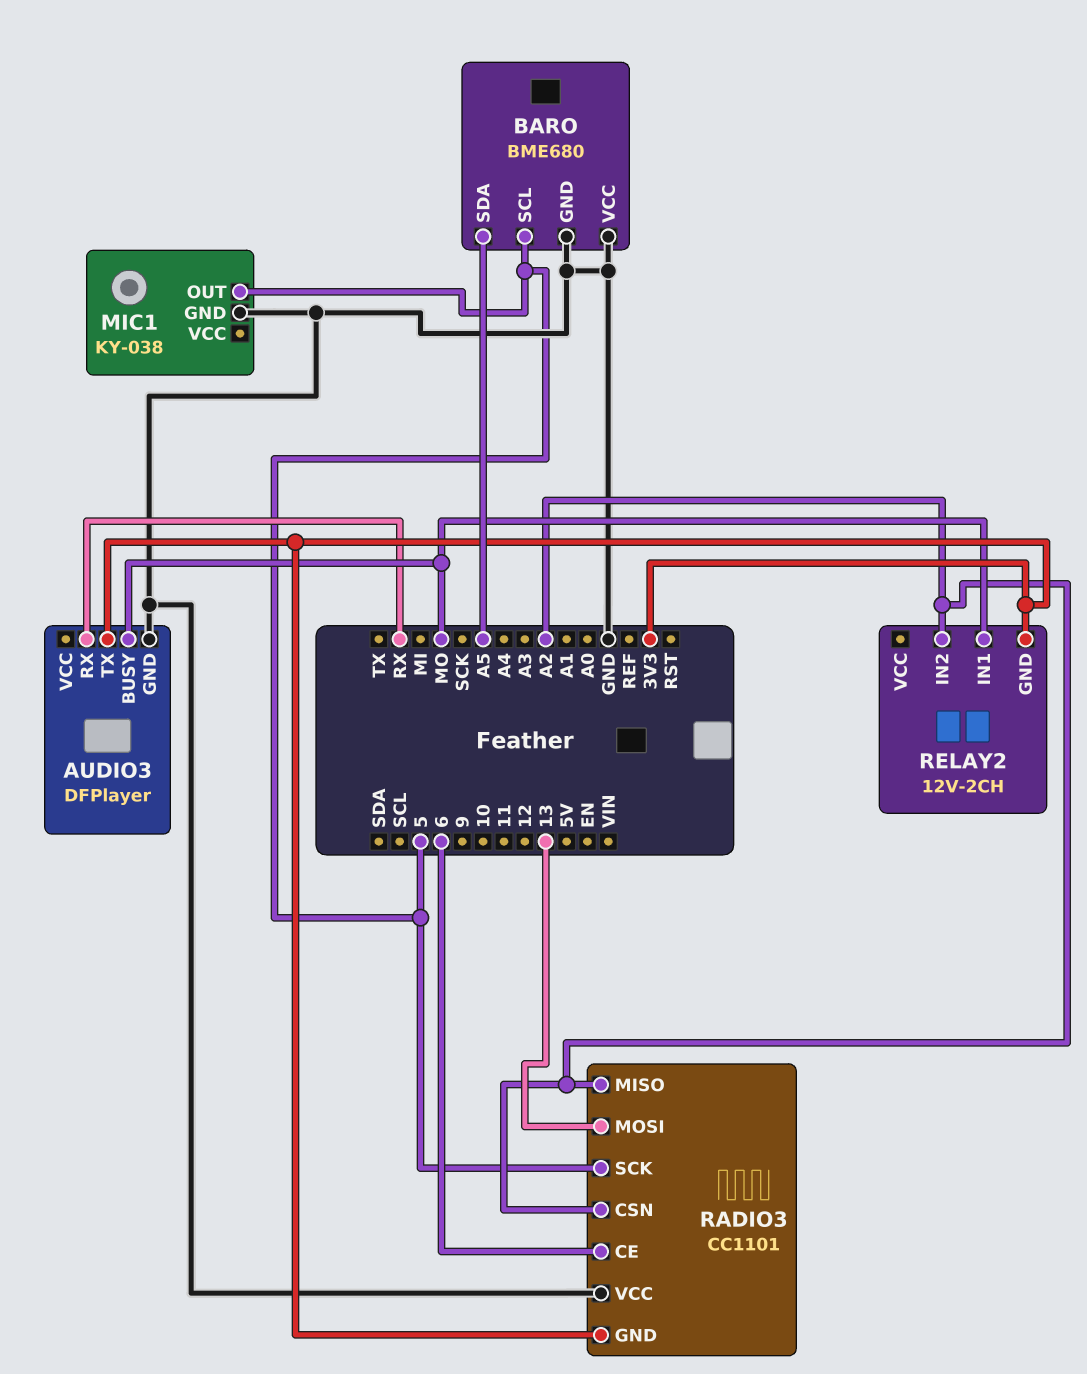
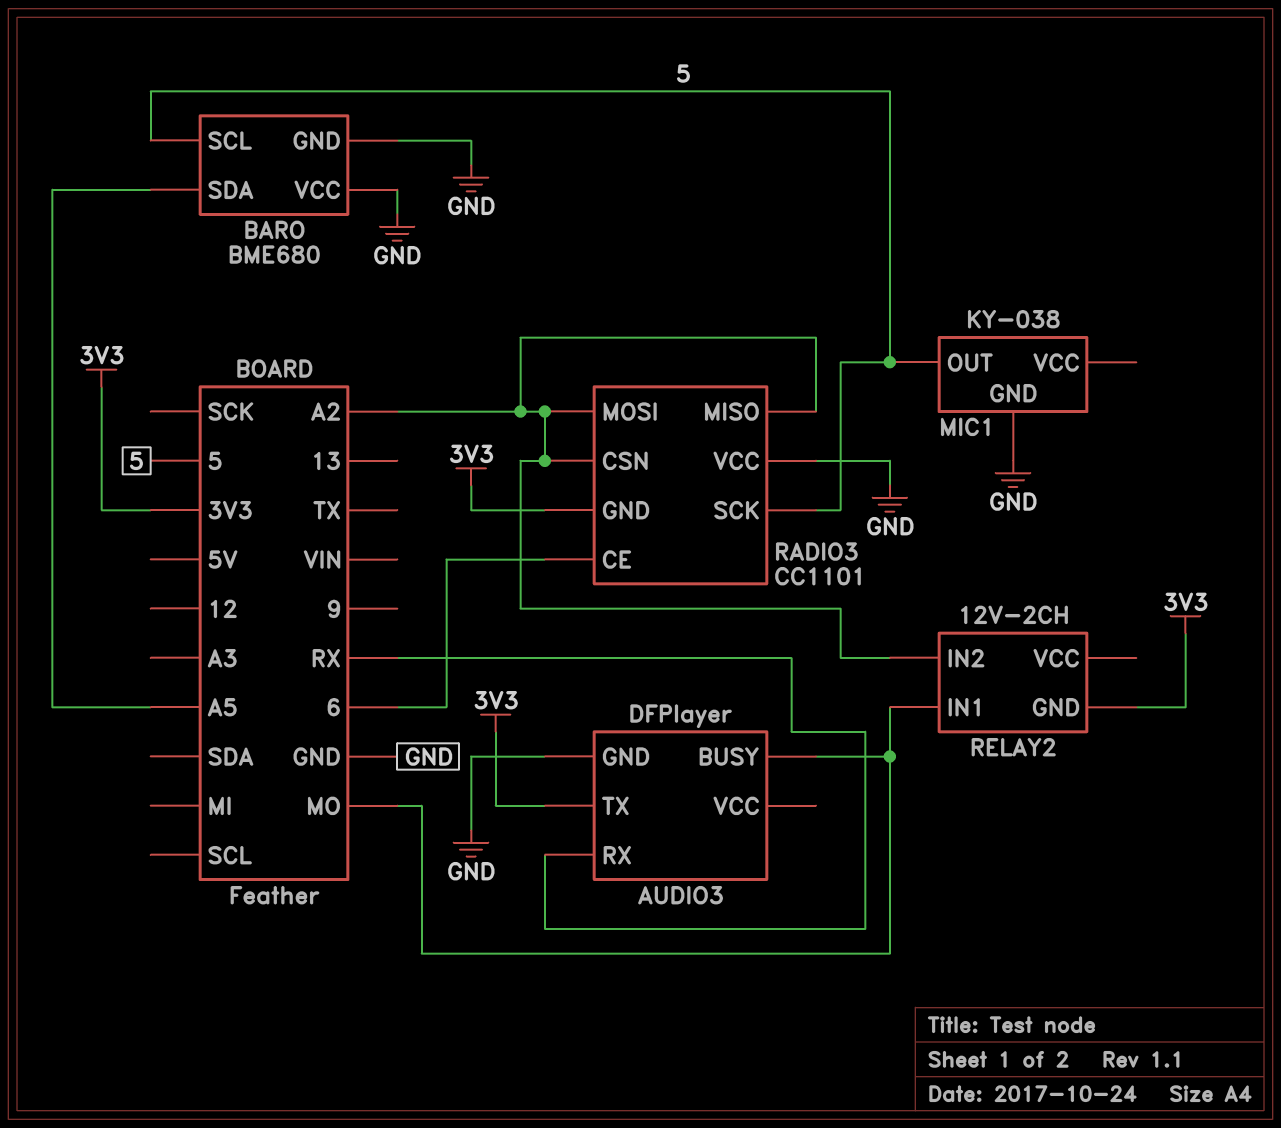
RADIO3 pin MOSI: 13 -> A2

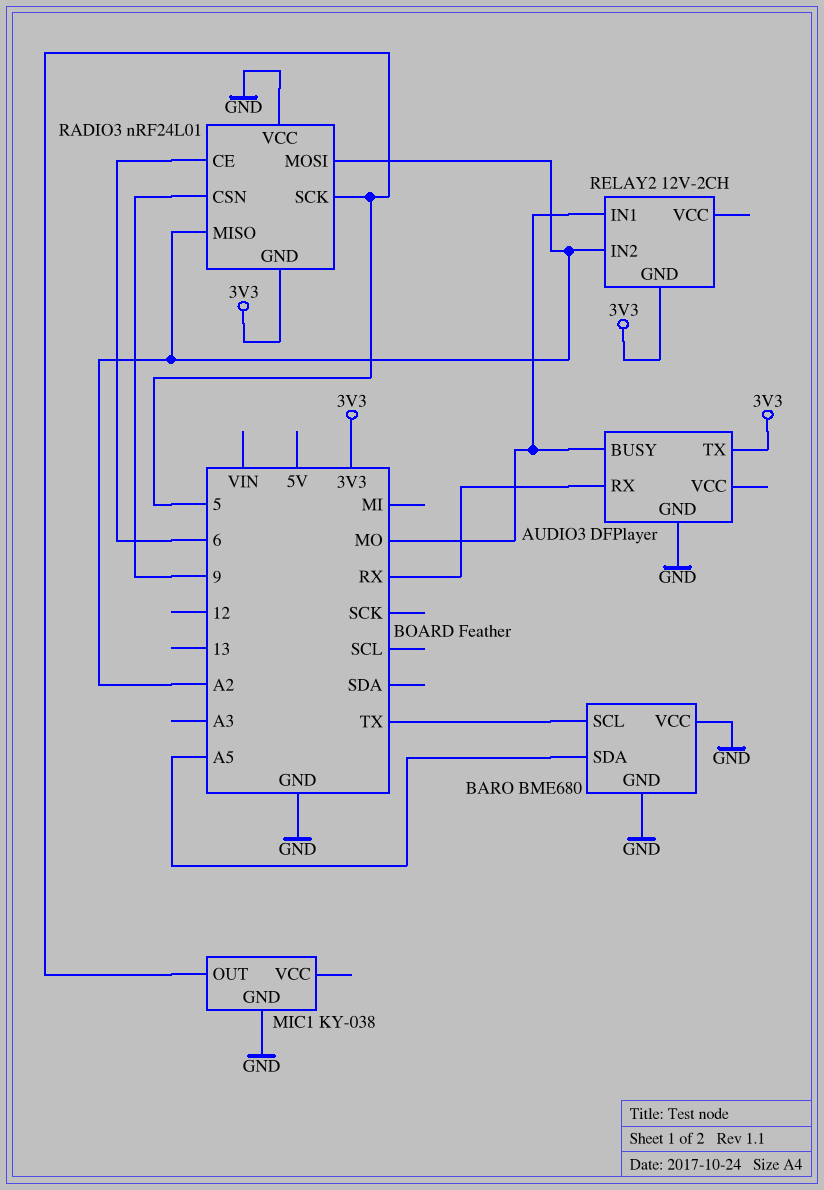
BARO pin SCL: 5 -> TX
RADIO3: CC1101 -> nRF24L01
RADIO3 pin CSN: A2 -> 9

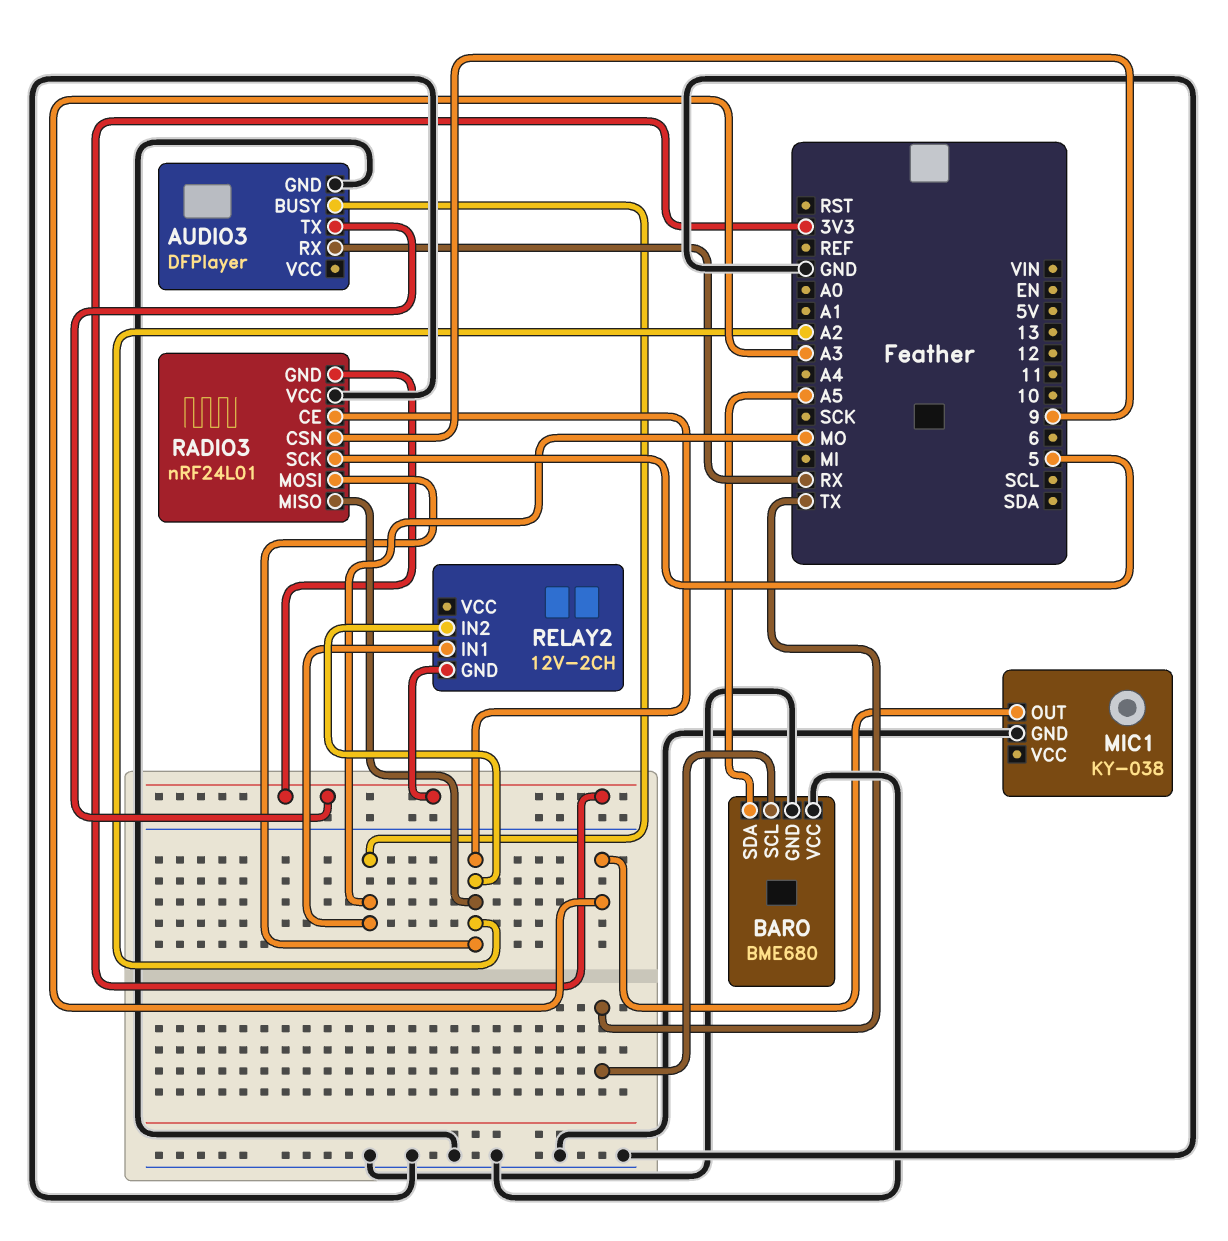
MIC1 pin OUT: 5 -> A3
RADIO3 pin CE: 6 -> A2

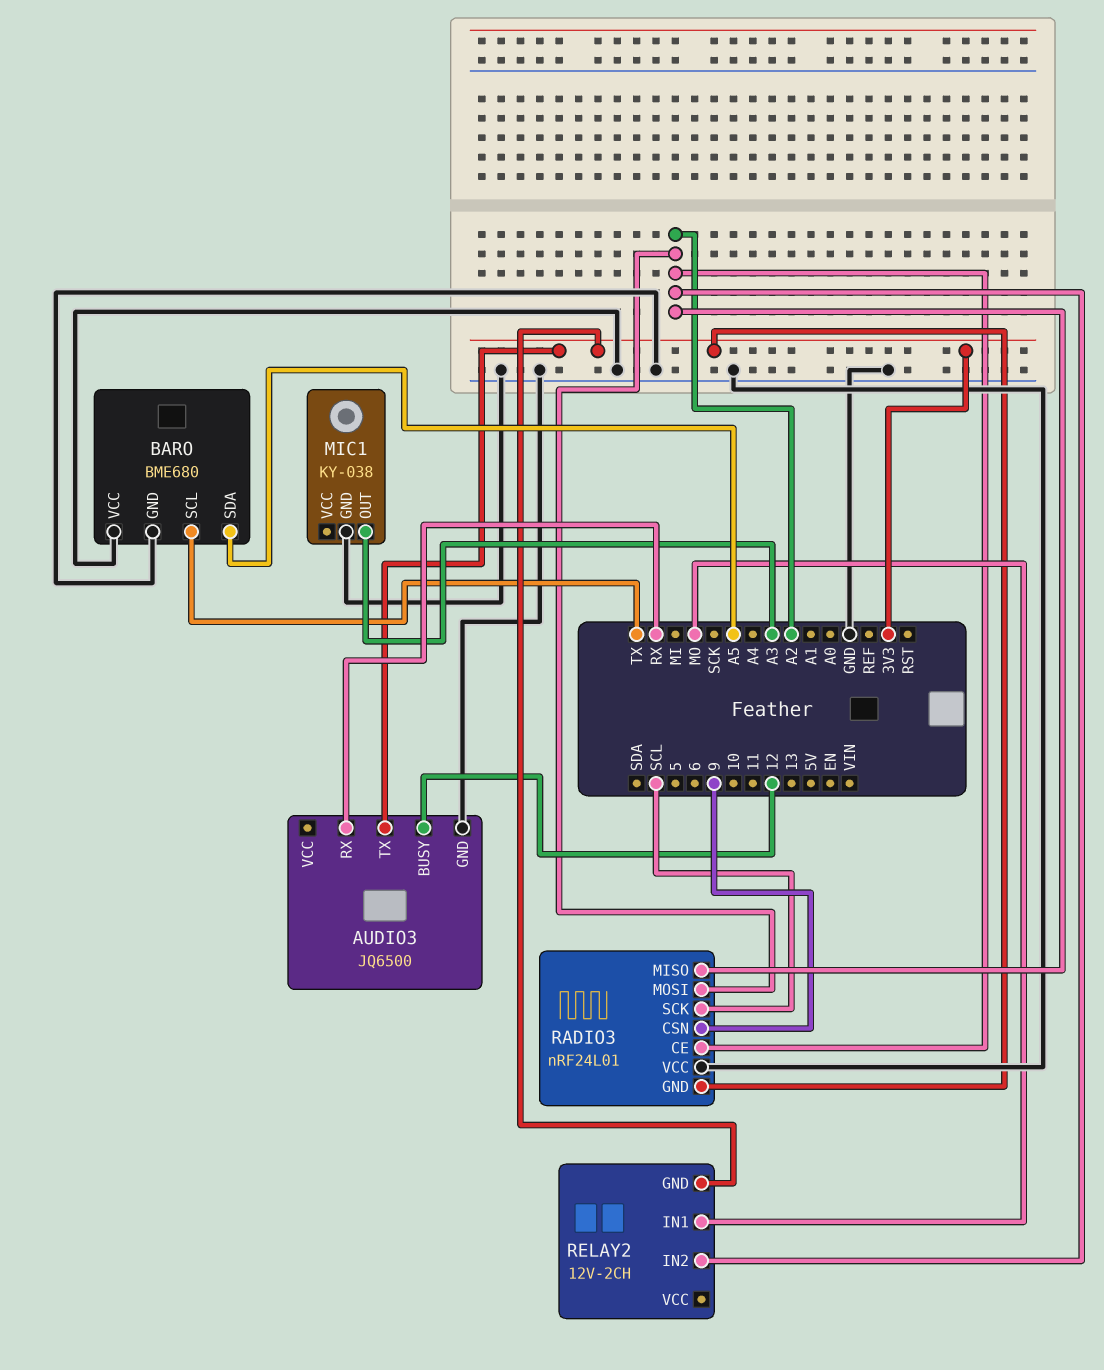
AUDIO3: DFPlayer -> JQ6500
AUDIO3 pin BUSY: MO -> 12
RADIO3 pin SCK: 5 -> SCL

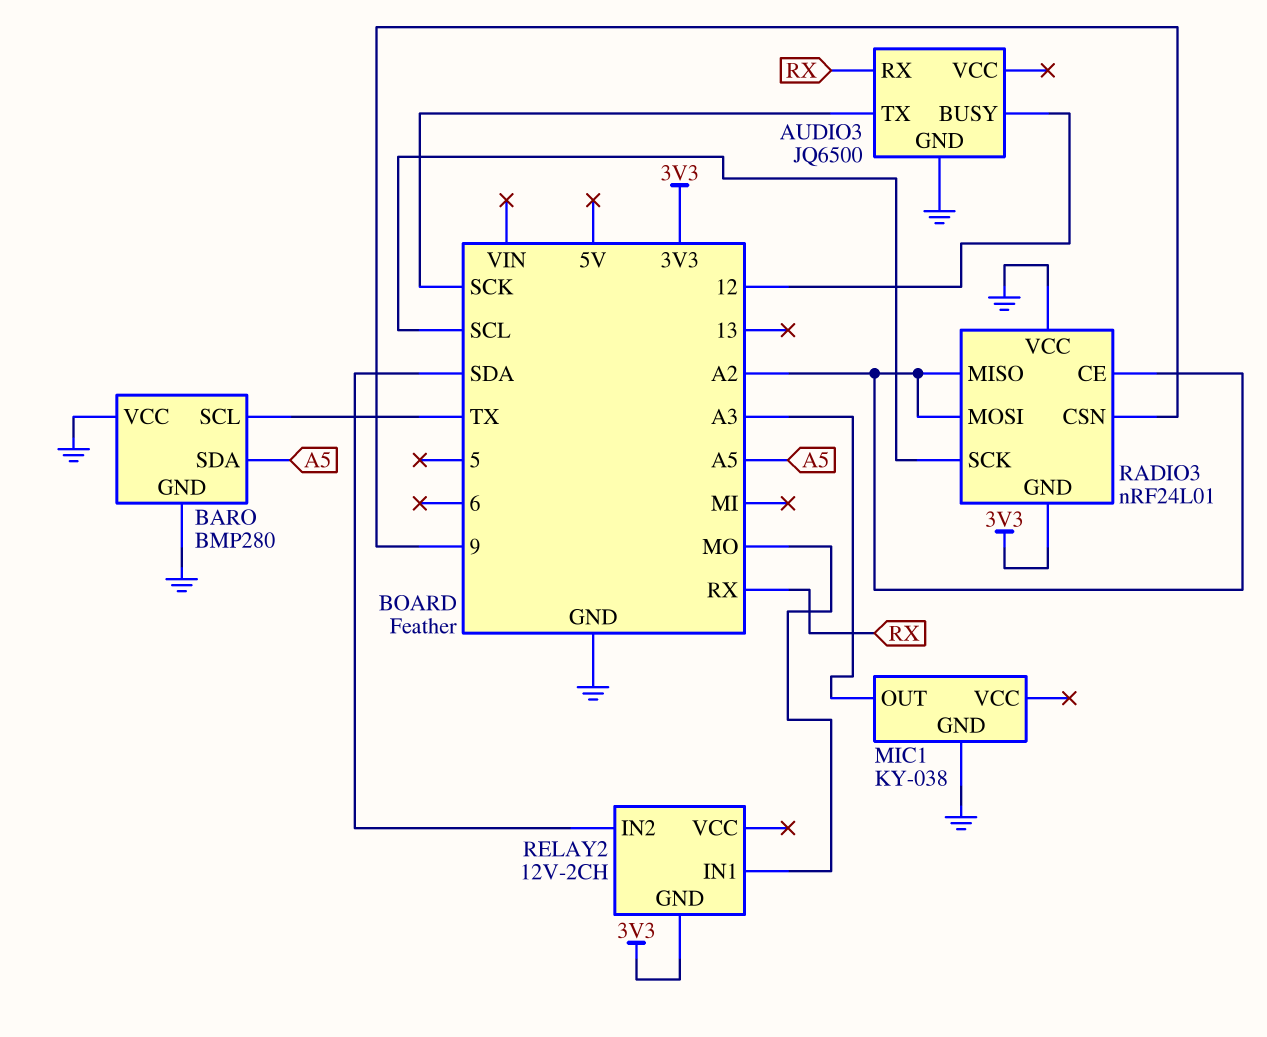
AUDIO3 pin TX: 3V3 -> SCK
BARO: BME680 -> BMP280
RELAY2 pin IN2: A2 -> SDA

